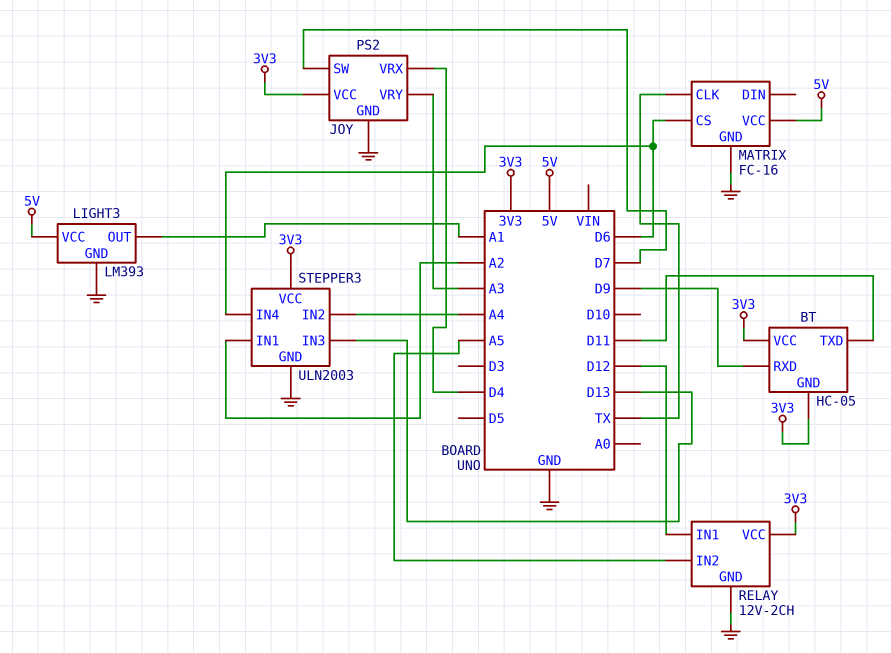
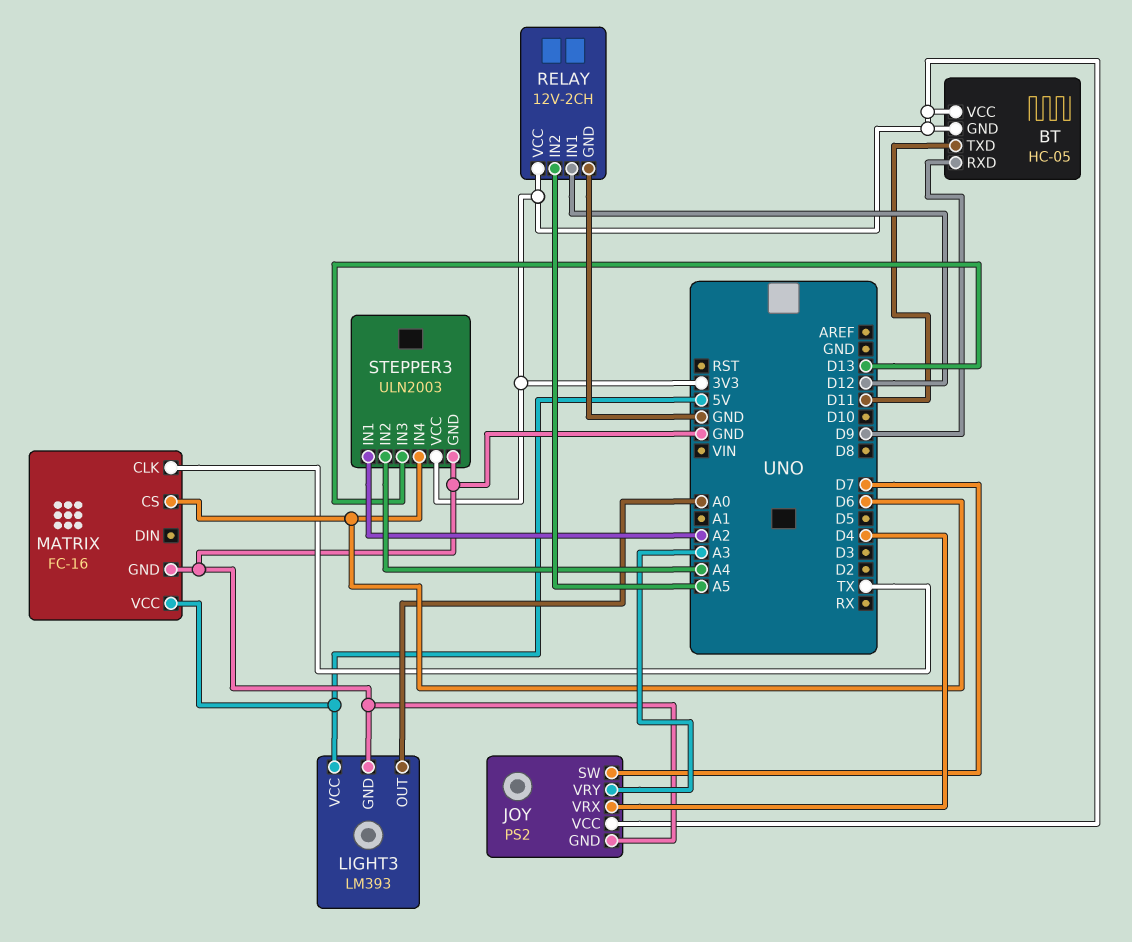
LIGHT3 pin OUT: A1 -> A0

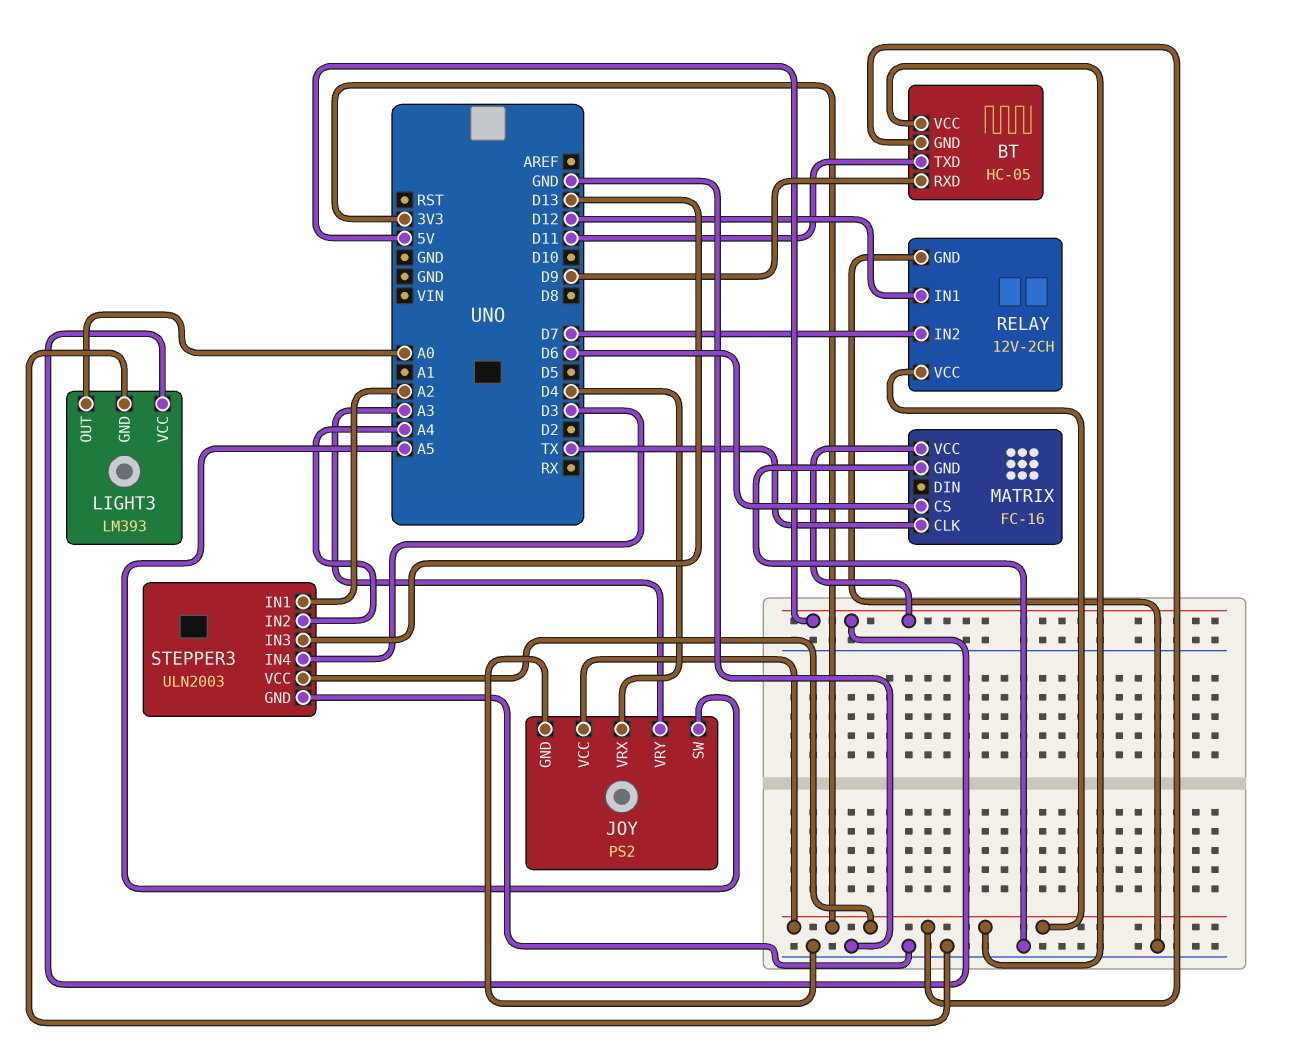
JOY pin SW: D7 -> A5
RELAY pin IN2: A5 -> D7
STEPPER3 pin IN4: D6 -> D3

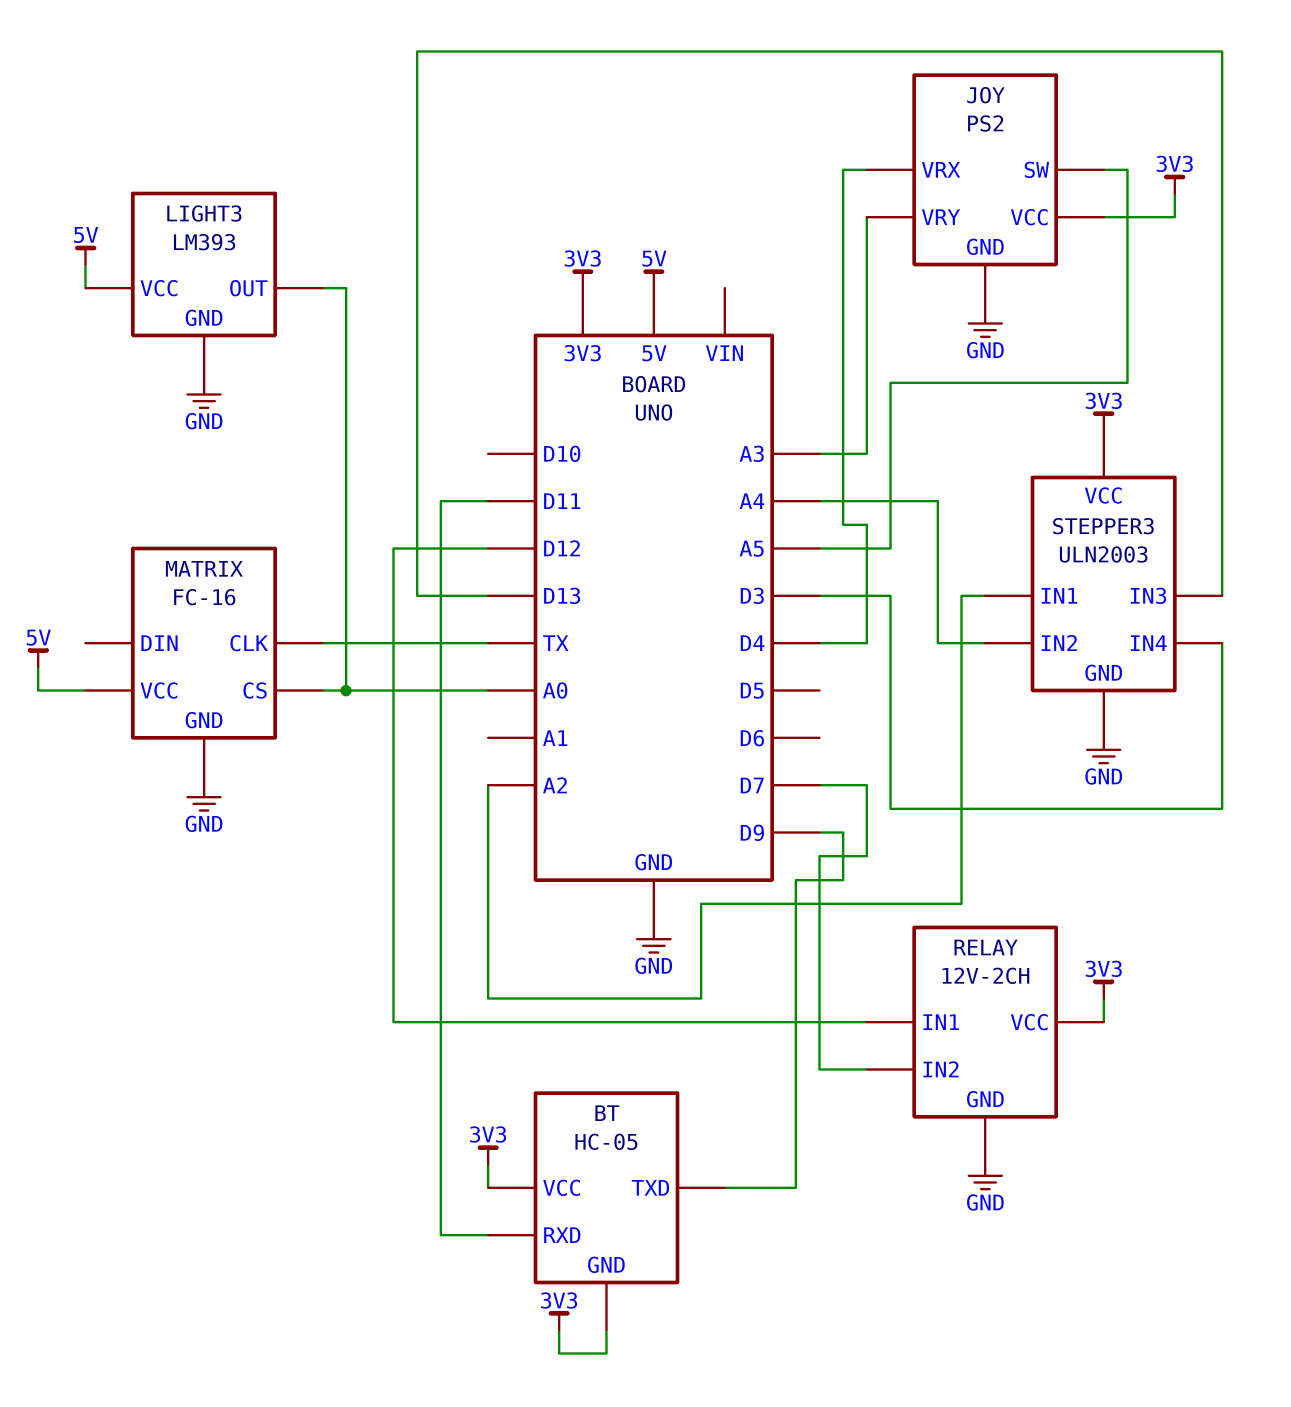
BT pin RXD: D9 -> D11
BT pin TXD: D11 -> D9
MATRIX pin CS: D6 -> A0

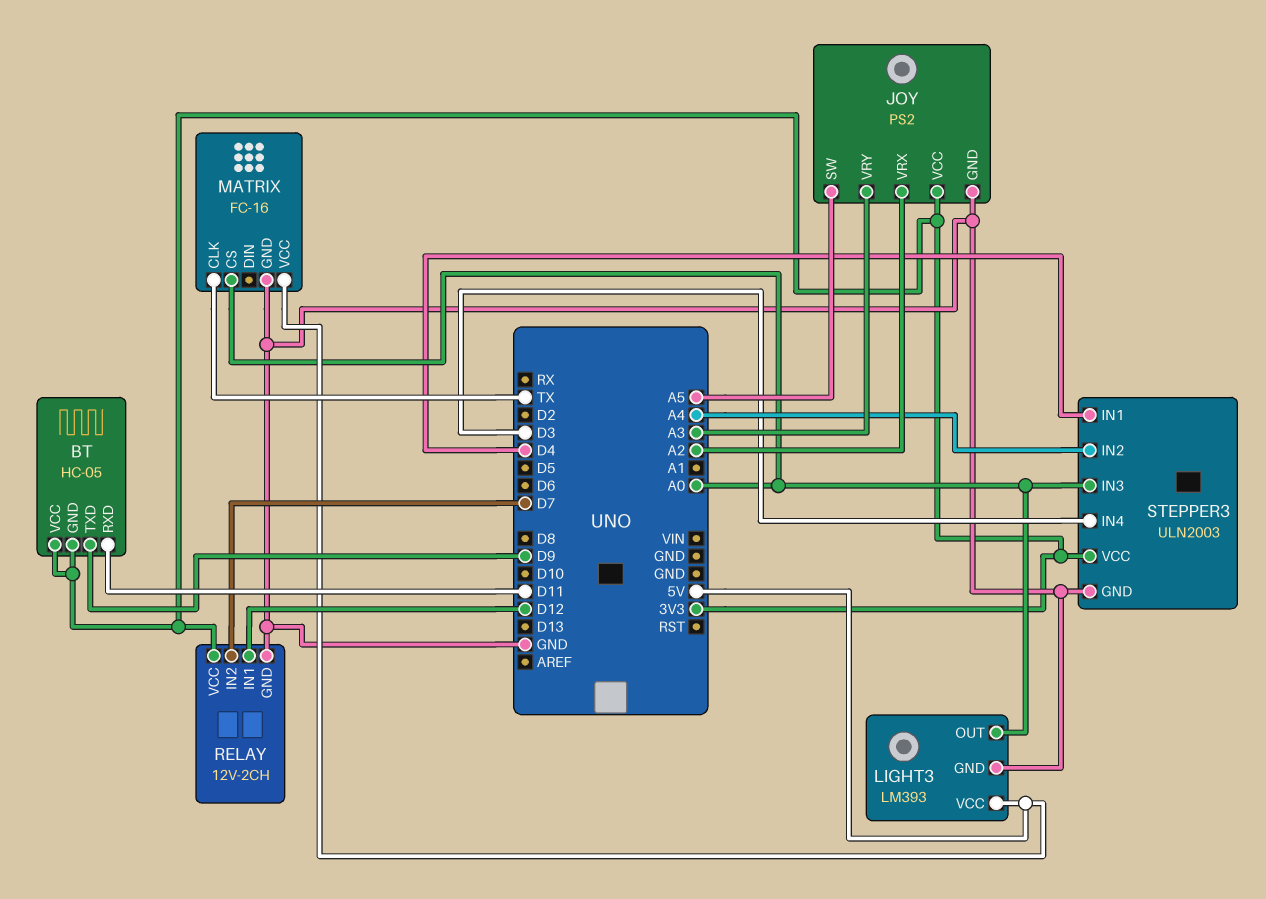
JOY pin VRX: D4 -> A2
STEPPER3 pin IN1: A2 -> D4
STEPPER3 pin IN3: D13 -> A0

